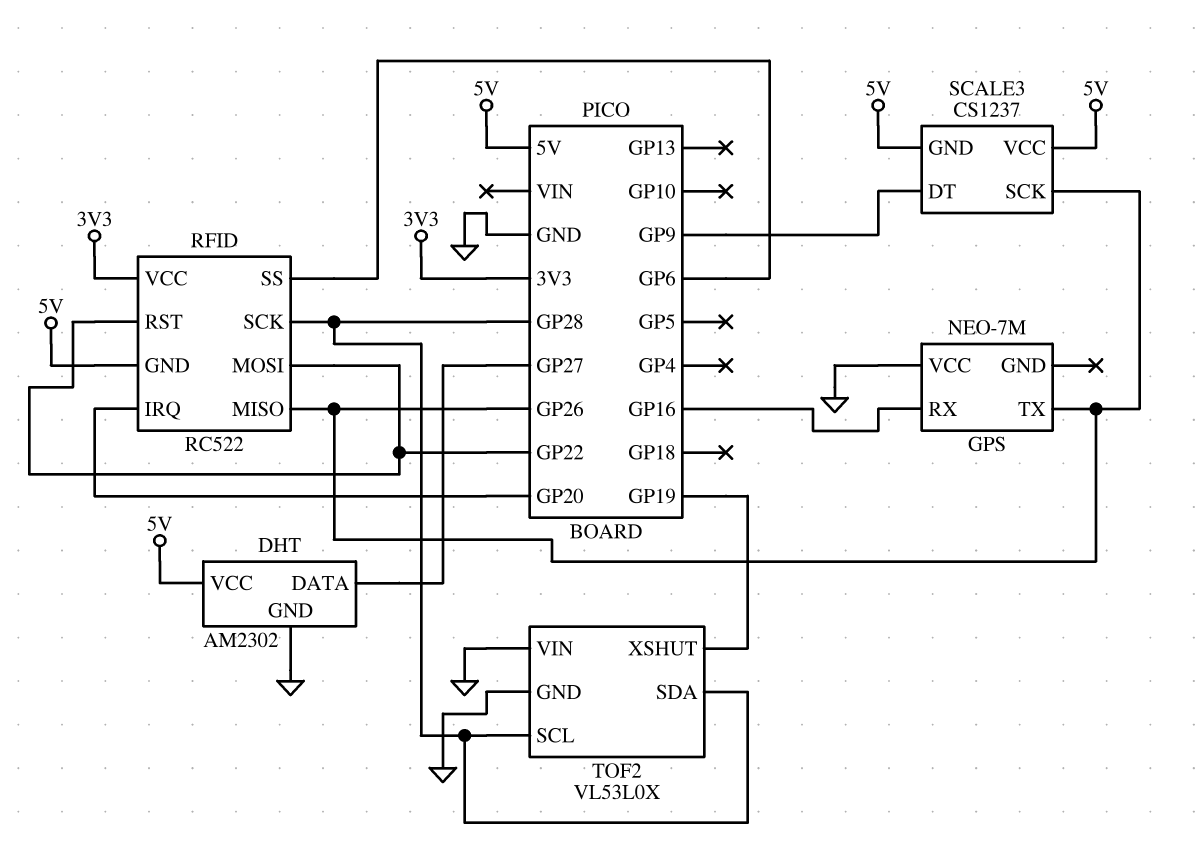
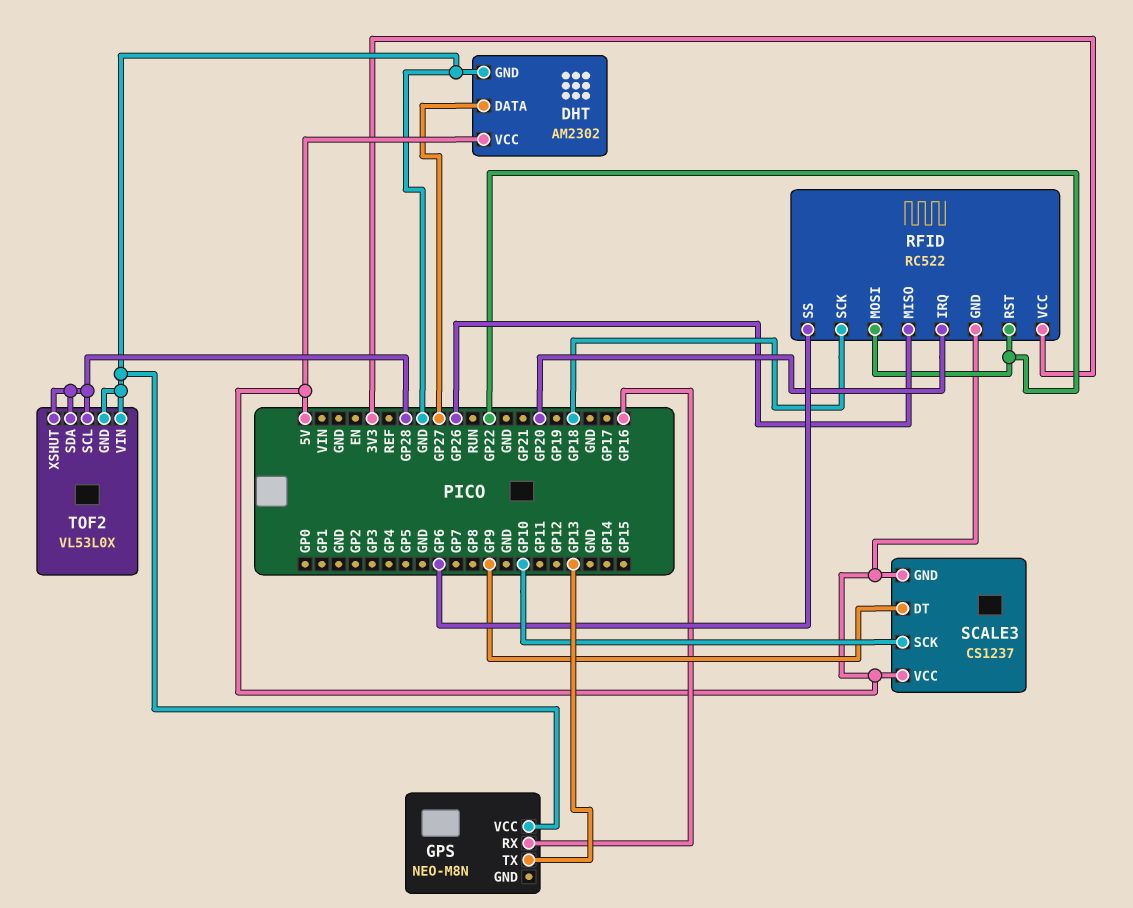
GPS: NEO-7M -> NEO-M8N
GPS pin TX: GP26 -> GP13
RFID pin SCK: GP28 -> GP18
SCALE3 pin SCK: GP26 -> GP10
TOF2 pin XSHUT: GP19 -> GP28

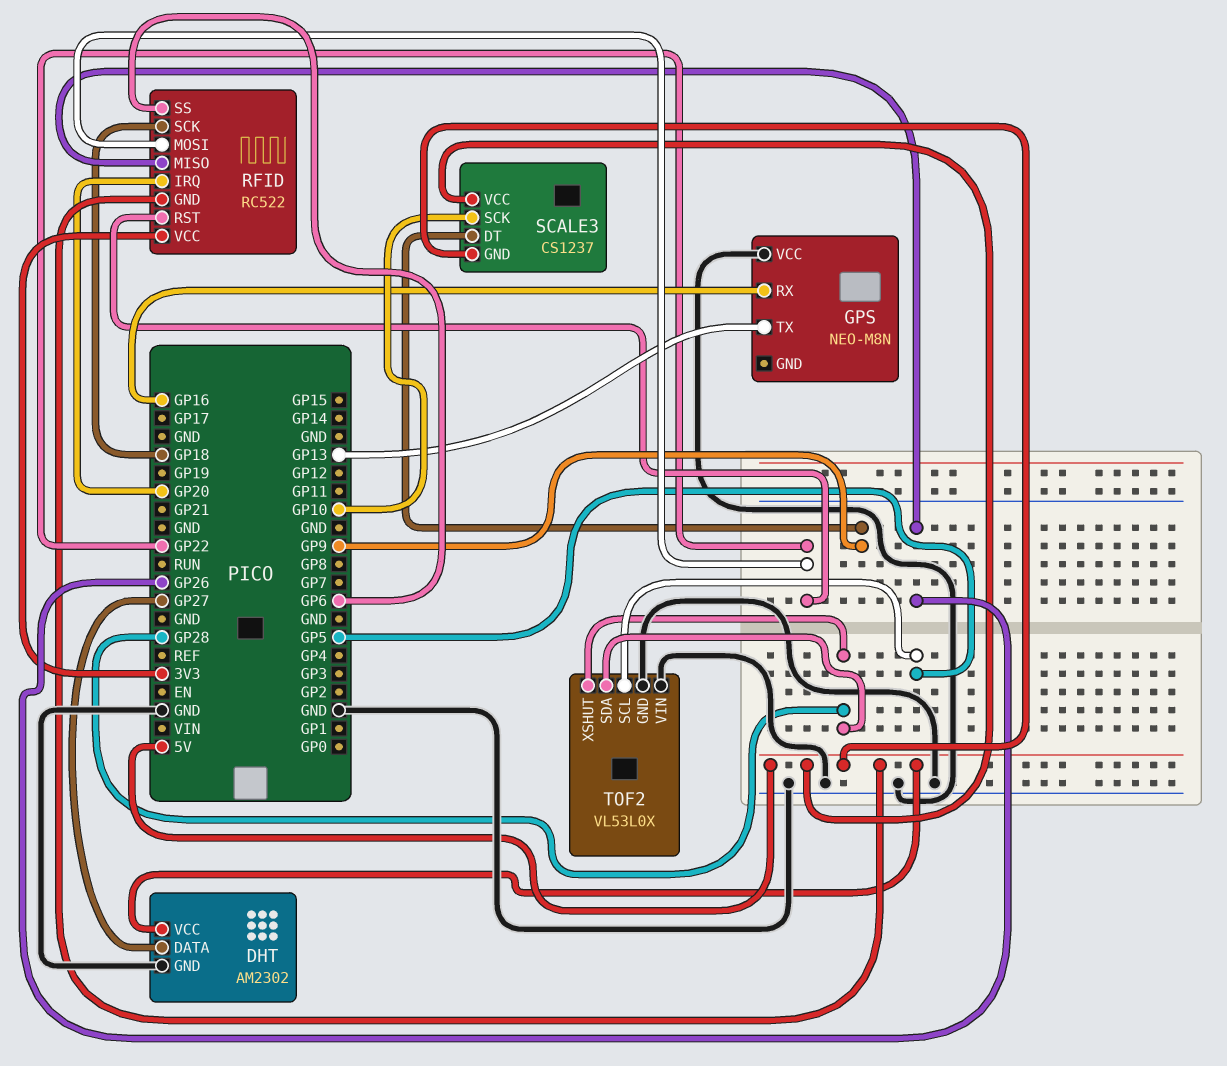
TOF2 pin SCL: GP28 -> GP5

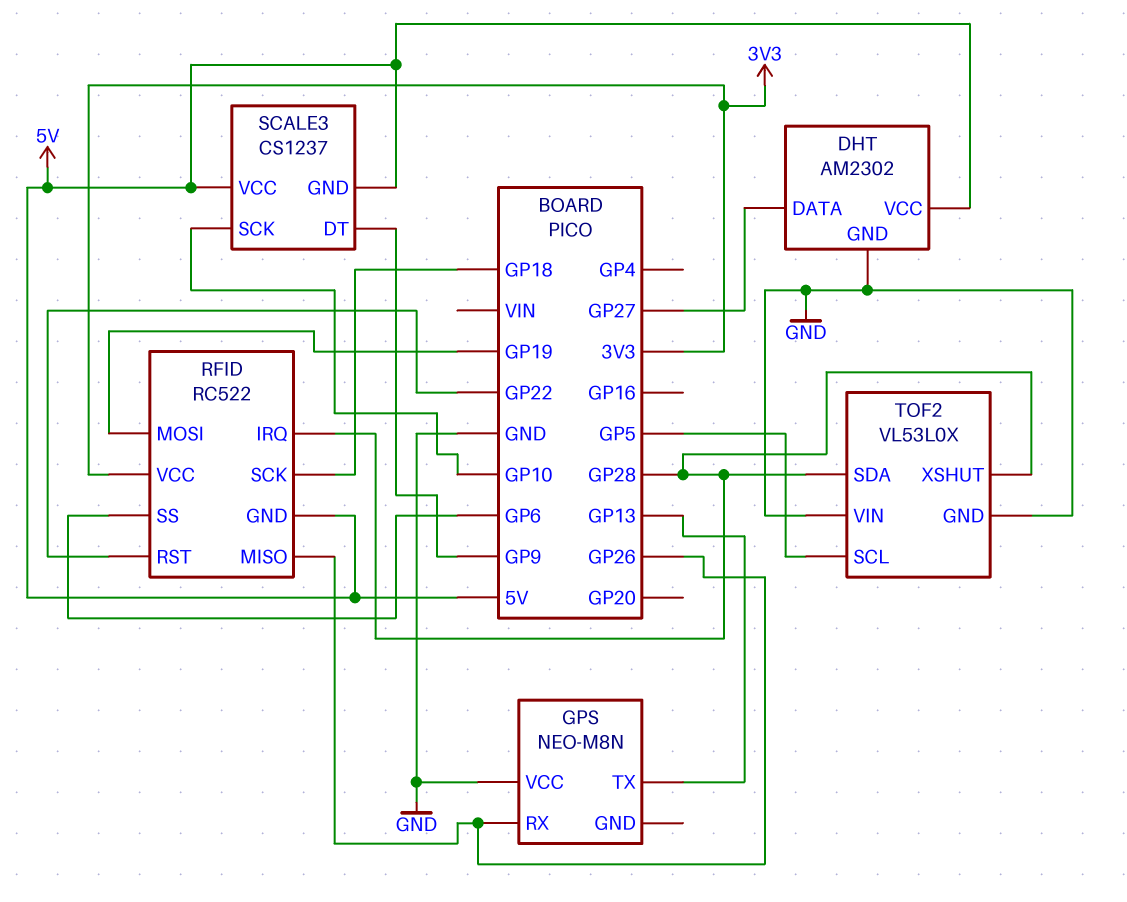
GPS pin RX: GP16 -> GP26
RFID pin IRQ: GP20 -> GP28
RFID pin MOSI: GP22 -> GP19

